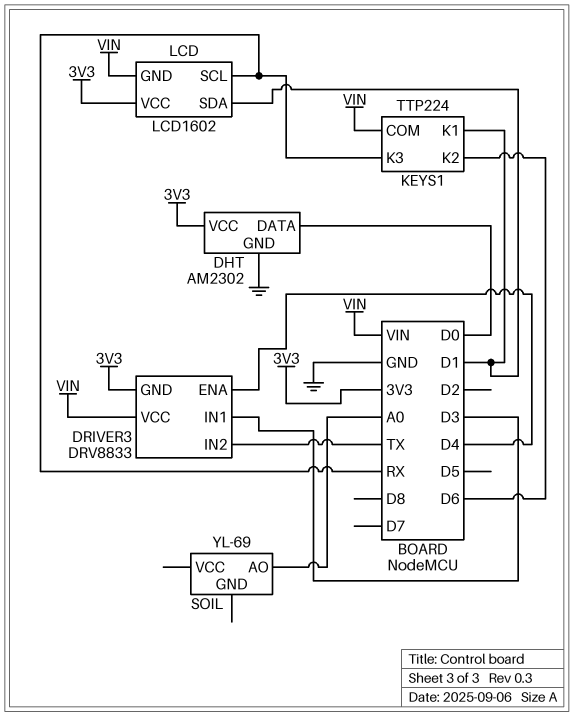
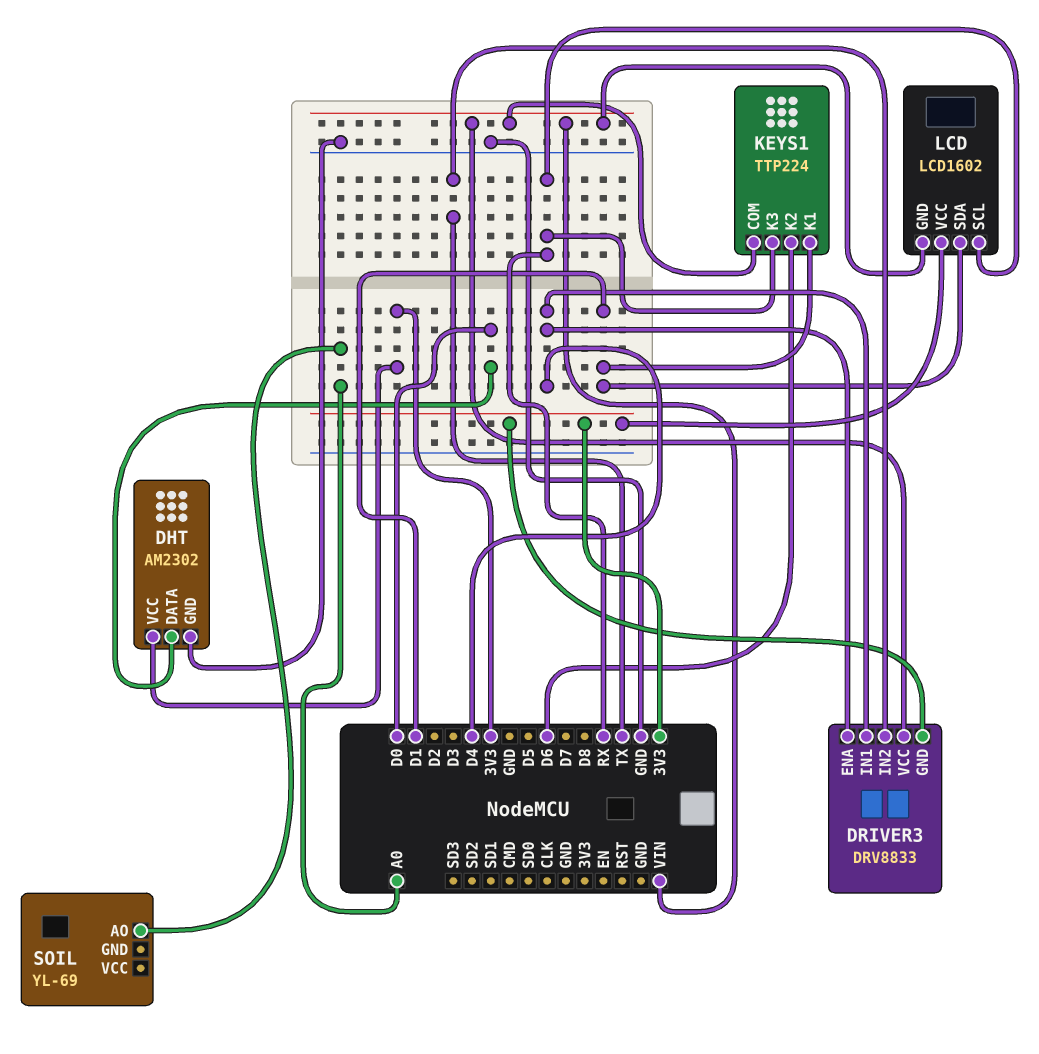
DRIVER3 pin IN1: D3 -> D4

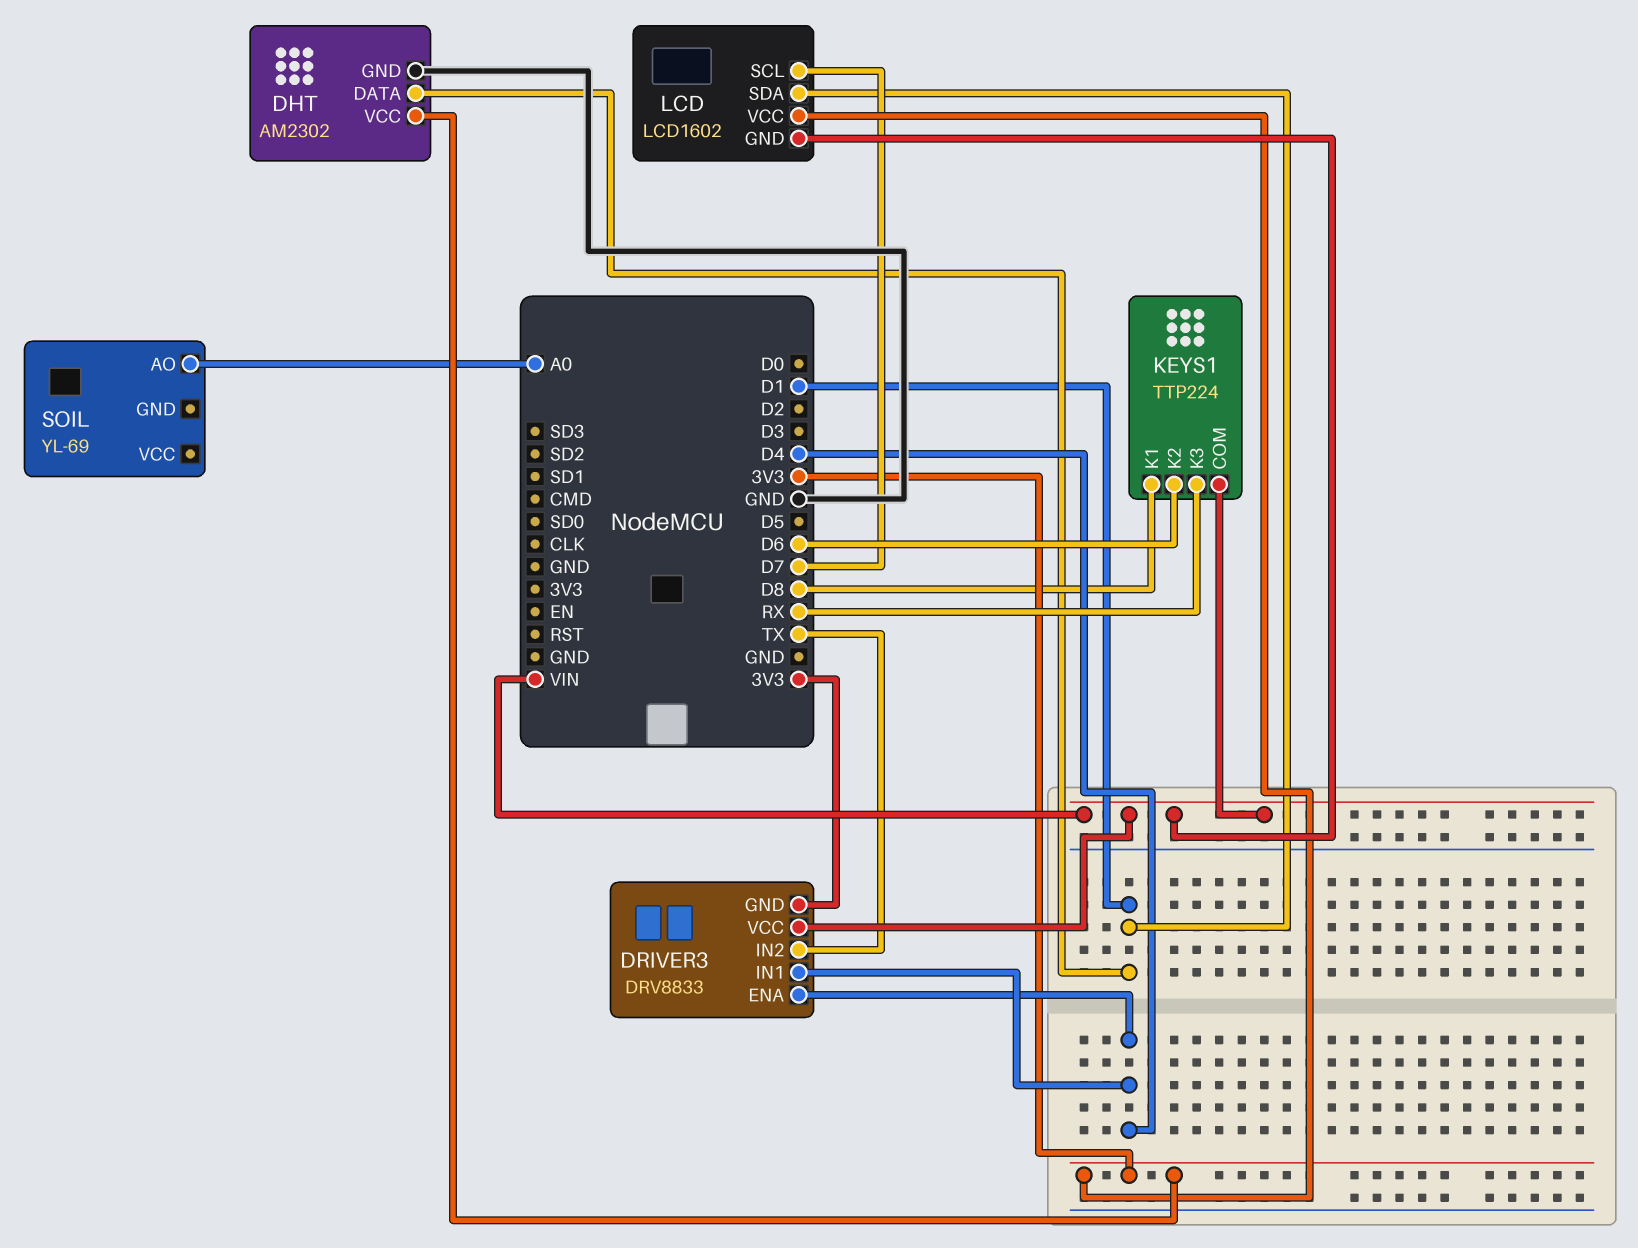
DHT pin DATA: D0 -> D1
KEYS1 pin K1: D1 -> D8
LCD pin SCL: RX -> D7

